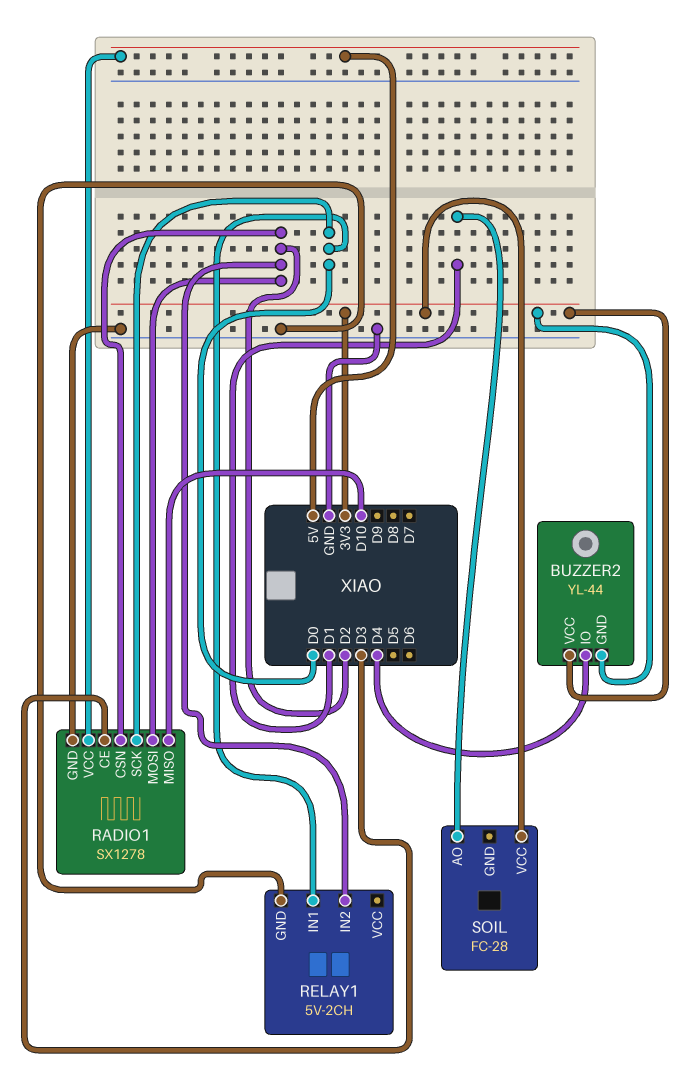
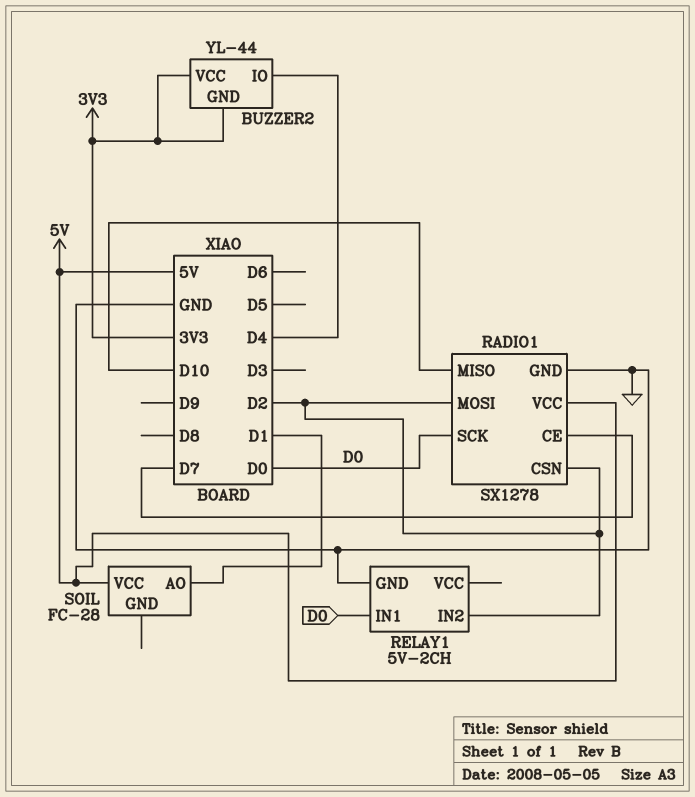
RADIO1 pin CE: D3 -> D7
SOIL pin VCC: 3V3 -> 5V

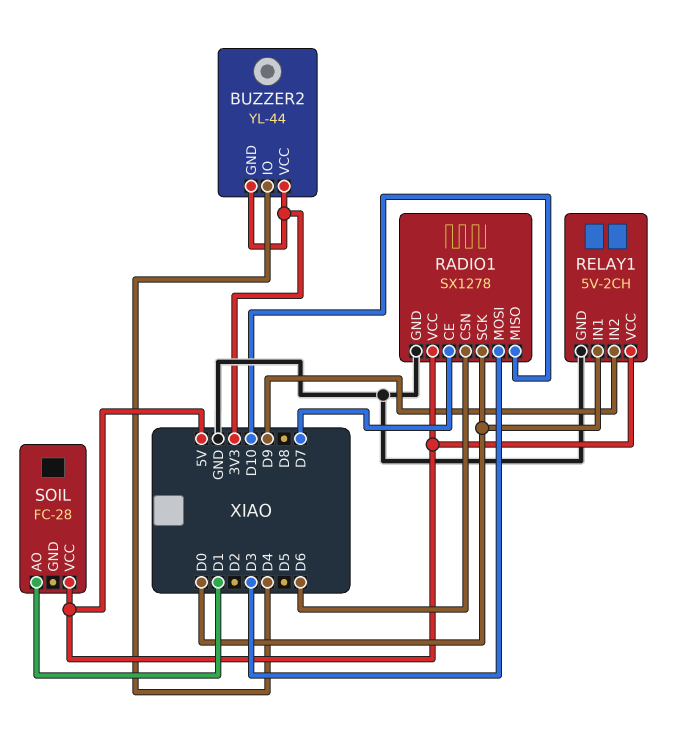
RADIO1 pin CSN: D2 -> D6
RADIO1 pin MOSI: D2 -> D3
RELAY1 pin IN2: D2 -> D9
RELAY1 pin VCC: none -> 5V

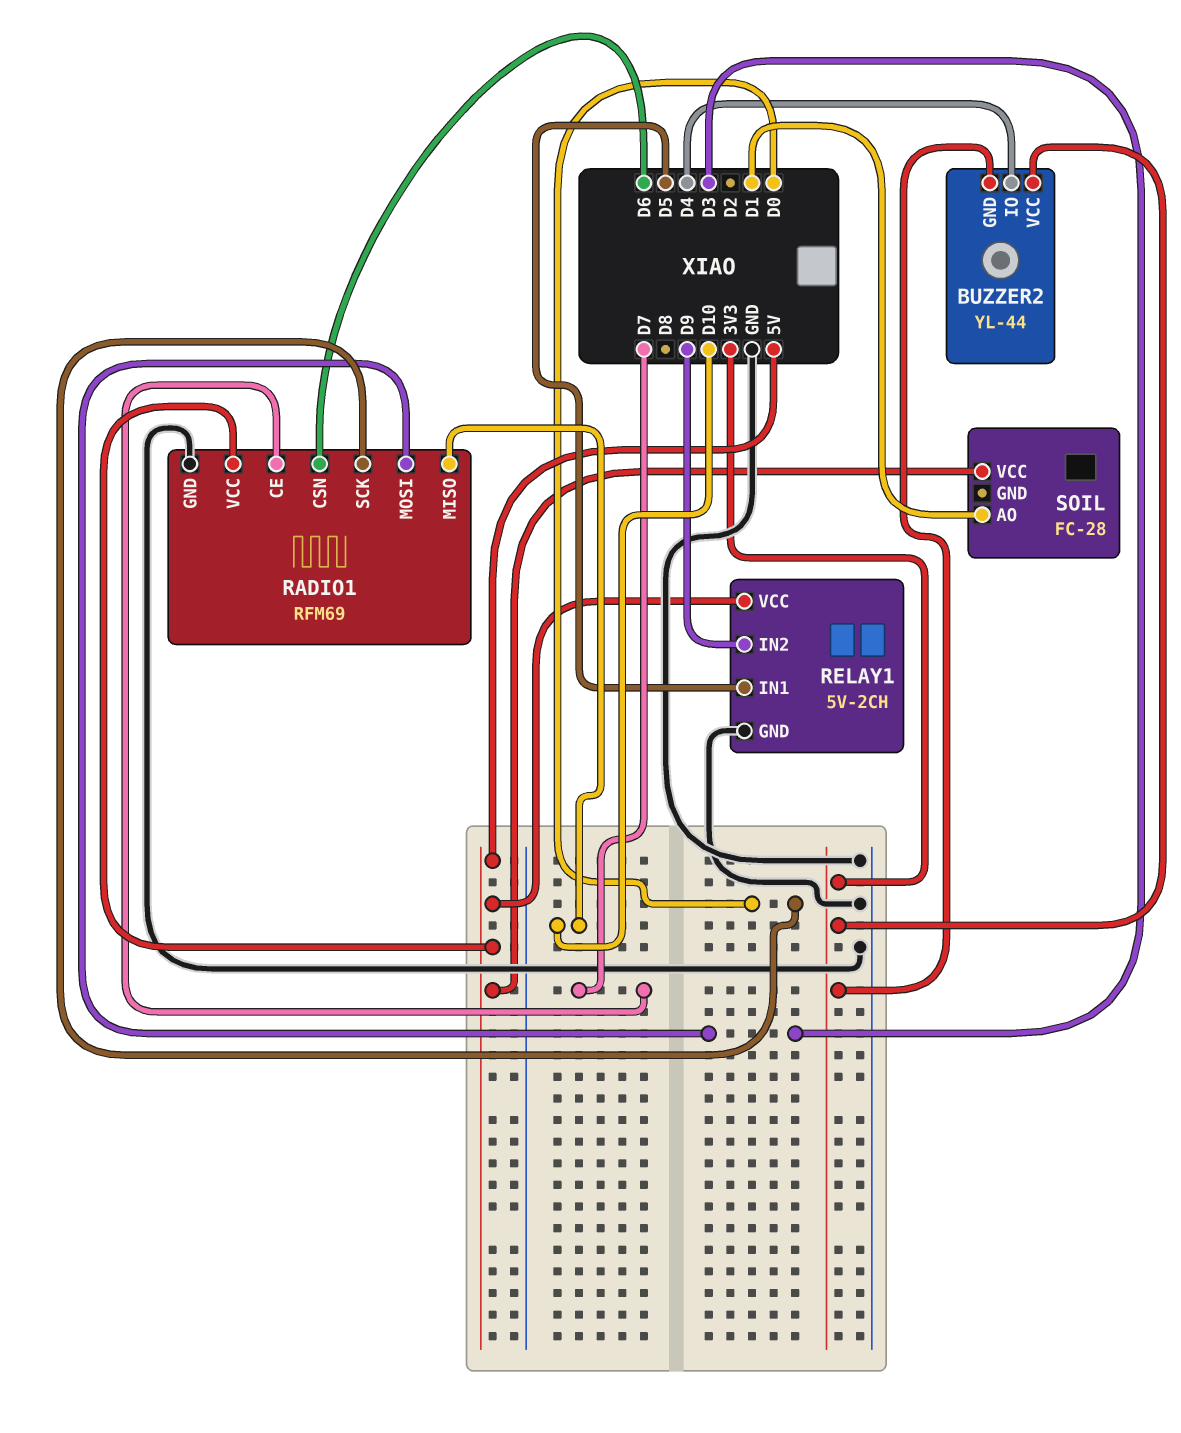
RADIO1: SX1278 -> RFM69
RELAY1 pin IN1: D0 -> D5

